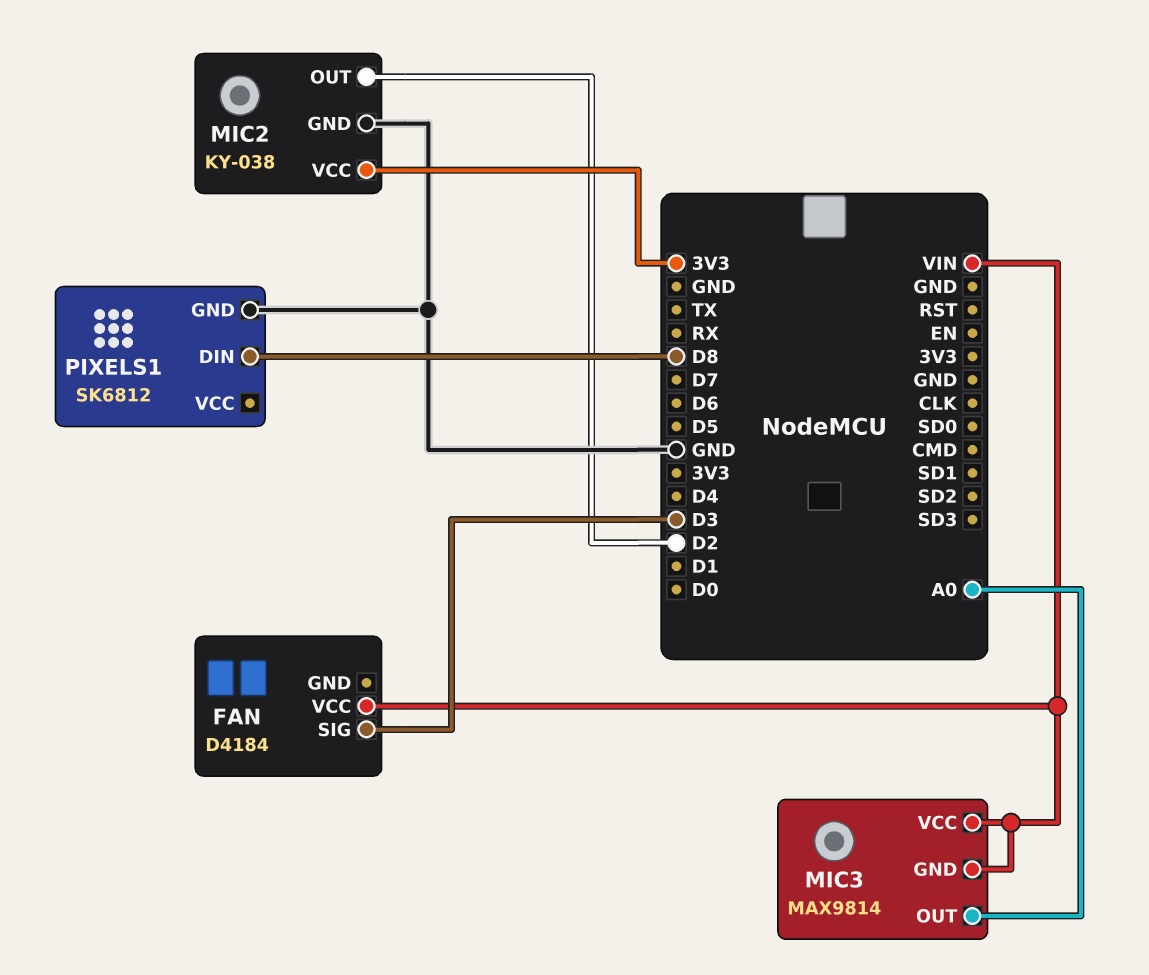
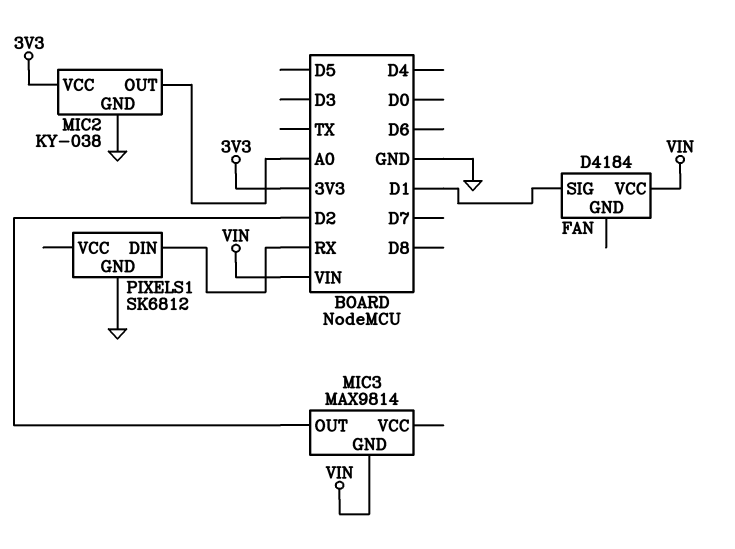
FAN pin SIG: D3 -> D1
MIC2 pin OUT: D2 -> A0
MIC3 pin OUT: A0 -> D2
MIC3 pin VCC: VIN -> none
PIXELS1 pin DIN: D8 -> RX

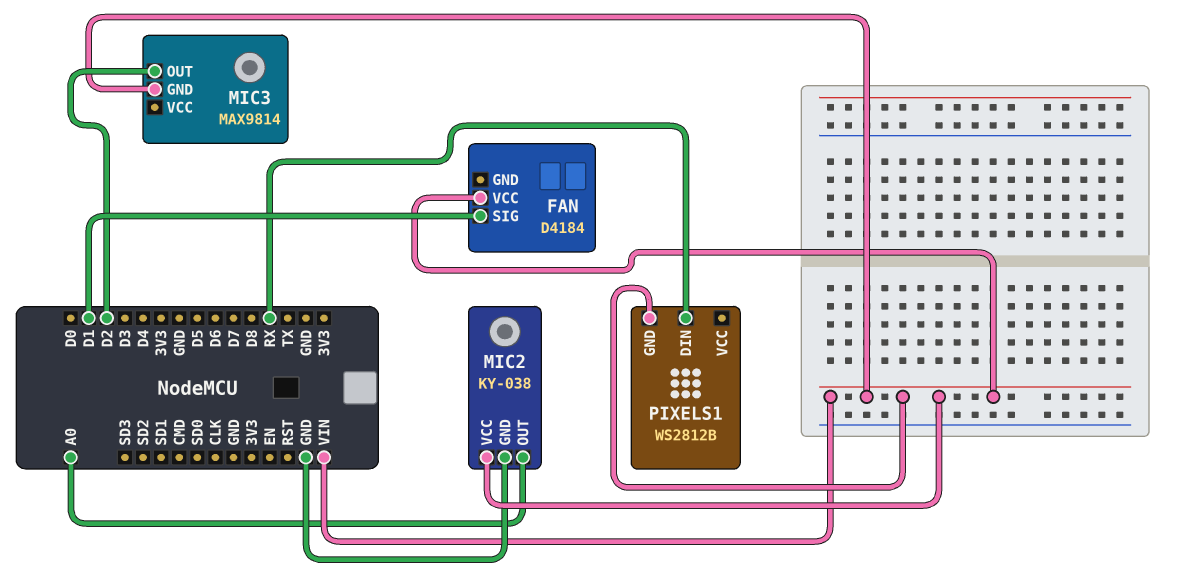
MIC2 pin VCC: 3V3 -> VIN
PIXELS1: SK6812 -> WS2812B
PIXELS1 pin GND: GND -> VIN

